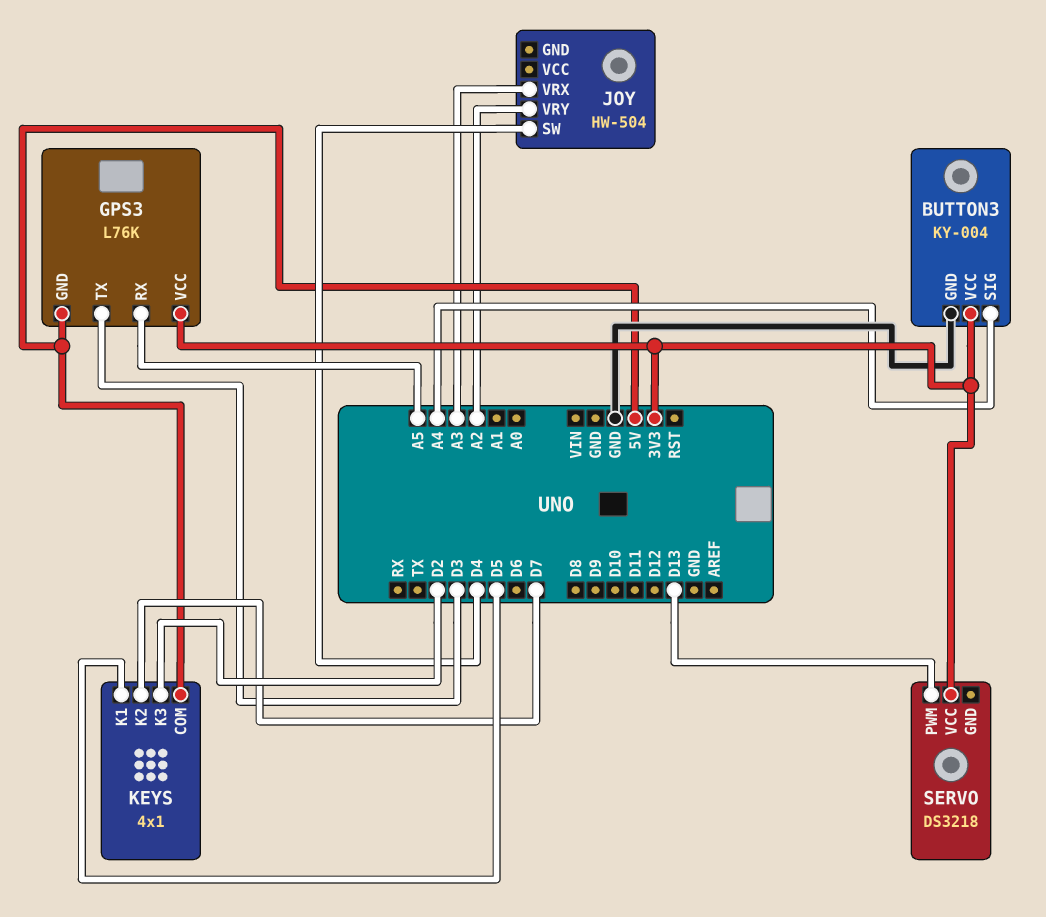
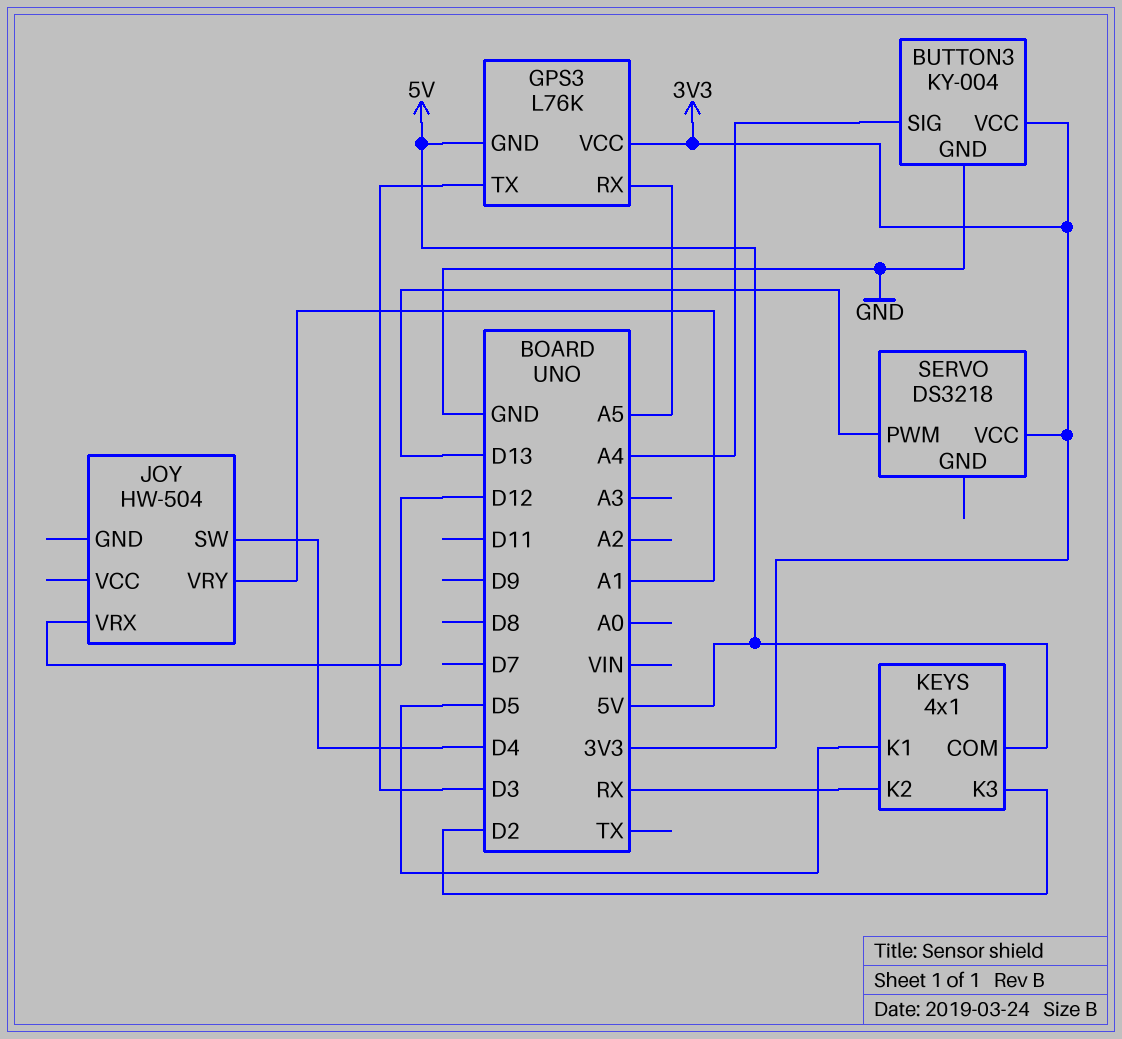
JOY pin VRX: A3 -> D12
JOY pin VRY: A2 -> A1
KEYS pin K2: D7 -> RX

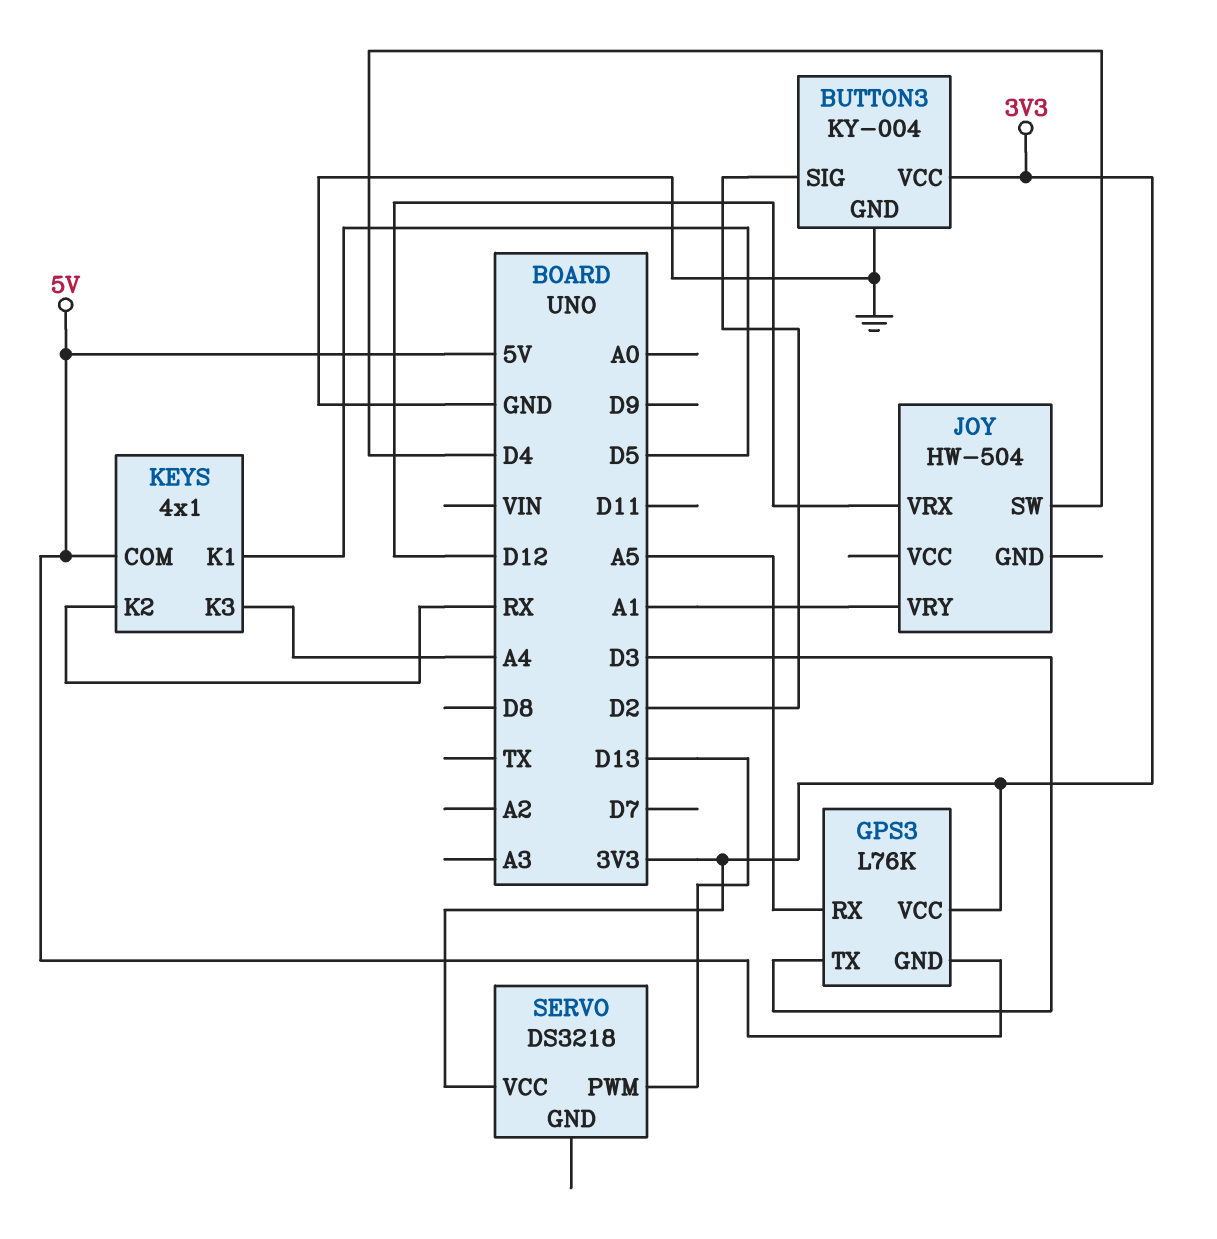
BUTTON3 pin SIG: A4 -> D2
KEYS pin K3: D2 -> A4

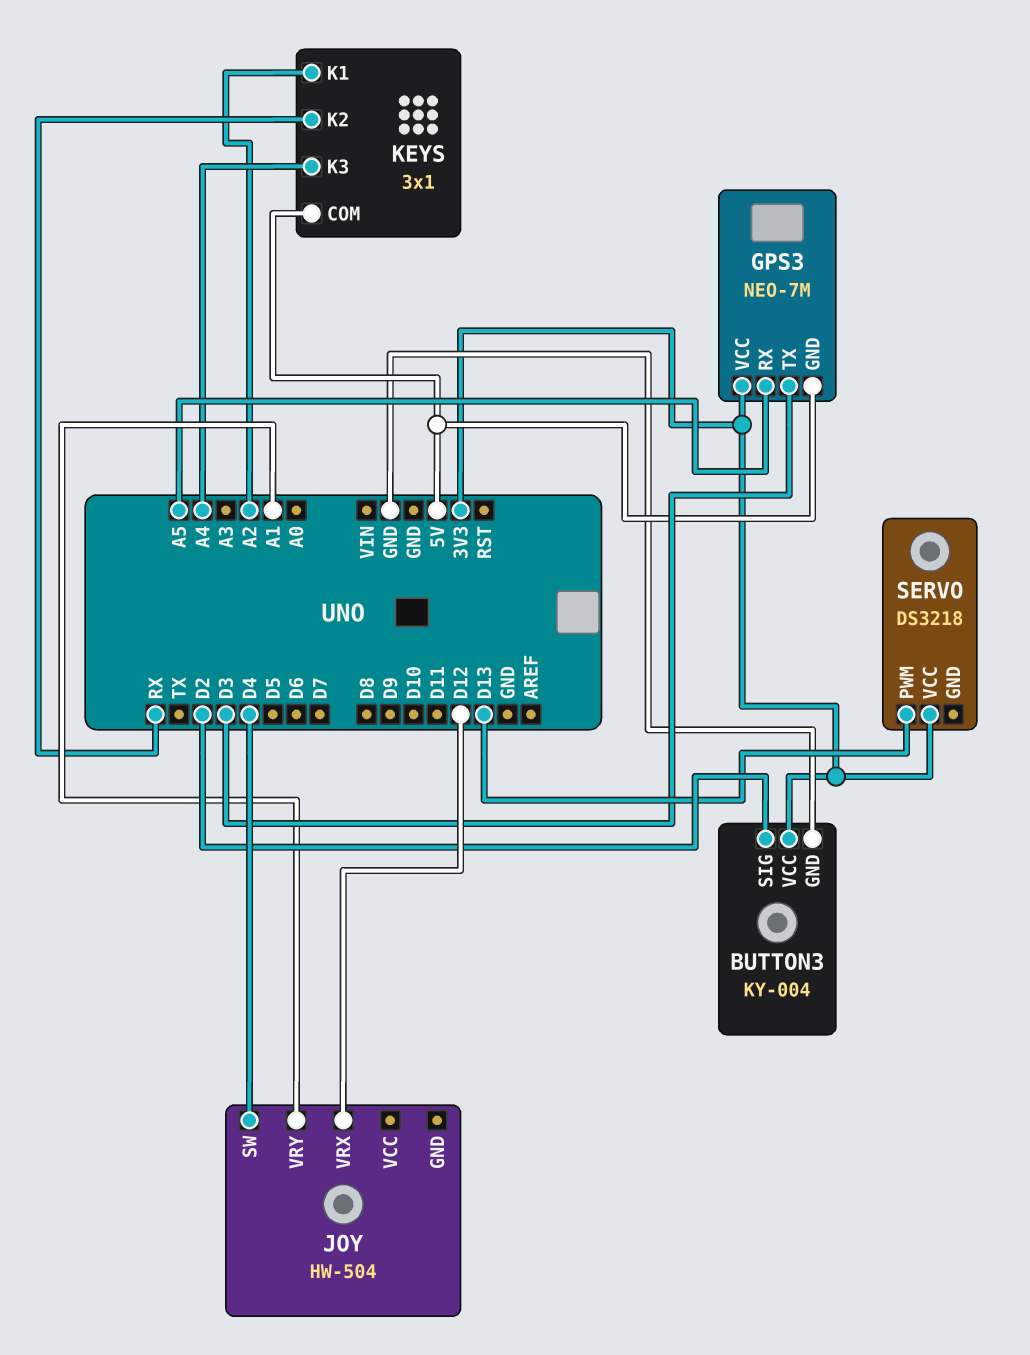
GPS3: L76K -> NEO-7M
KEYS: 4x1 -> 3x1
KEYS pin K1: D5 -> A2

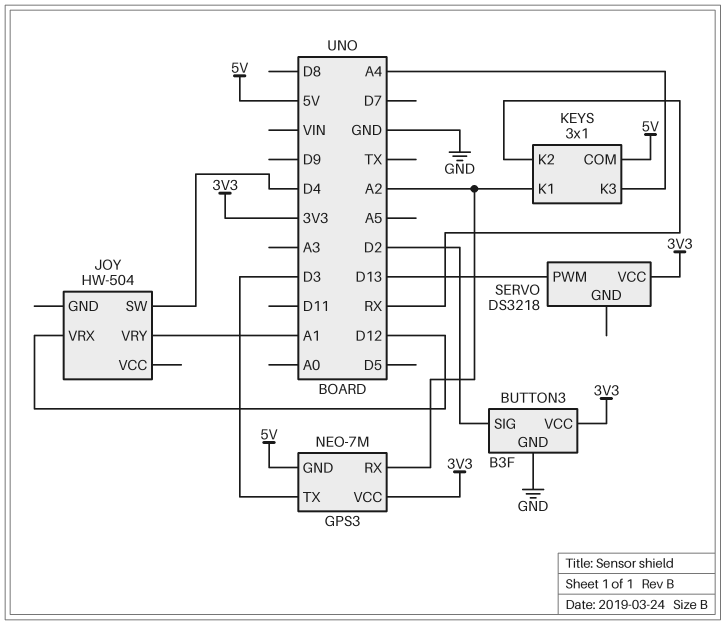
BUTTON3: KY-004 -> B3F
GPS3 pin RX: A5 -> A2

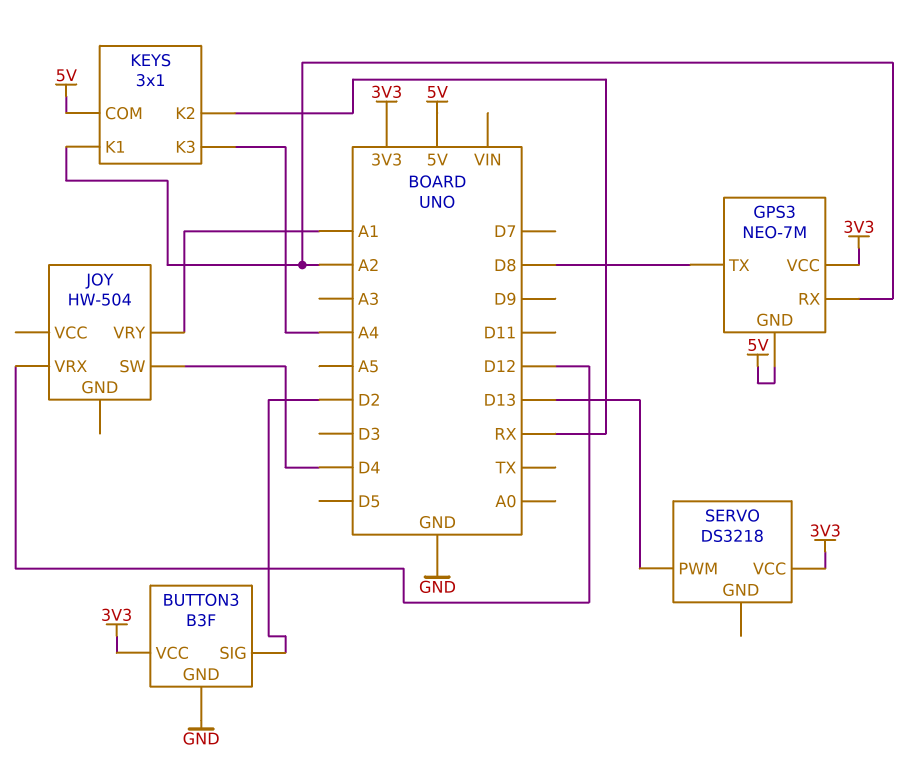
GPS3 pin TX: D3 -> D8

